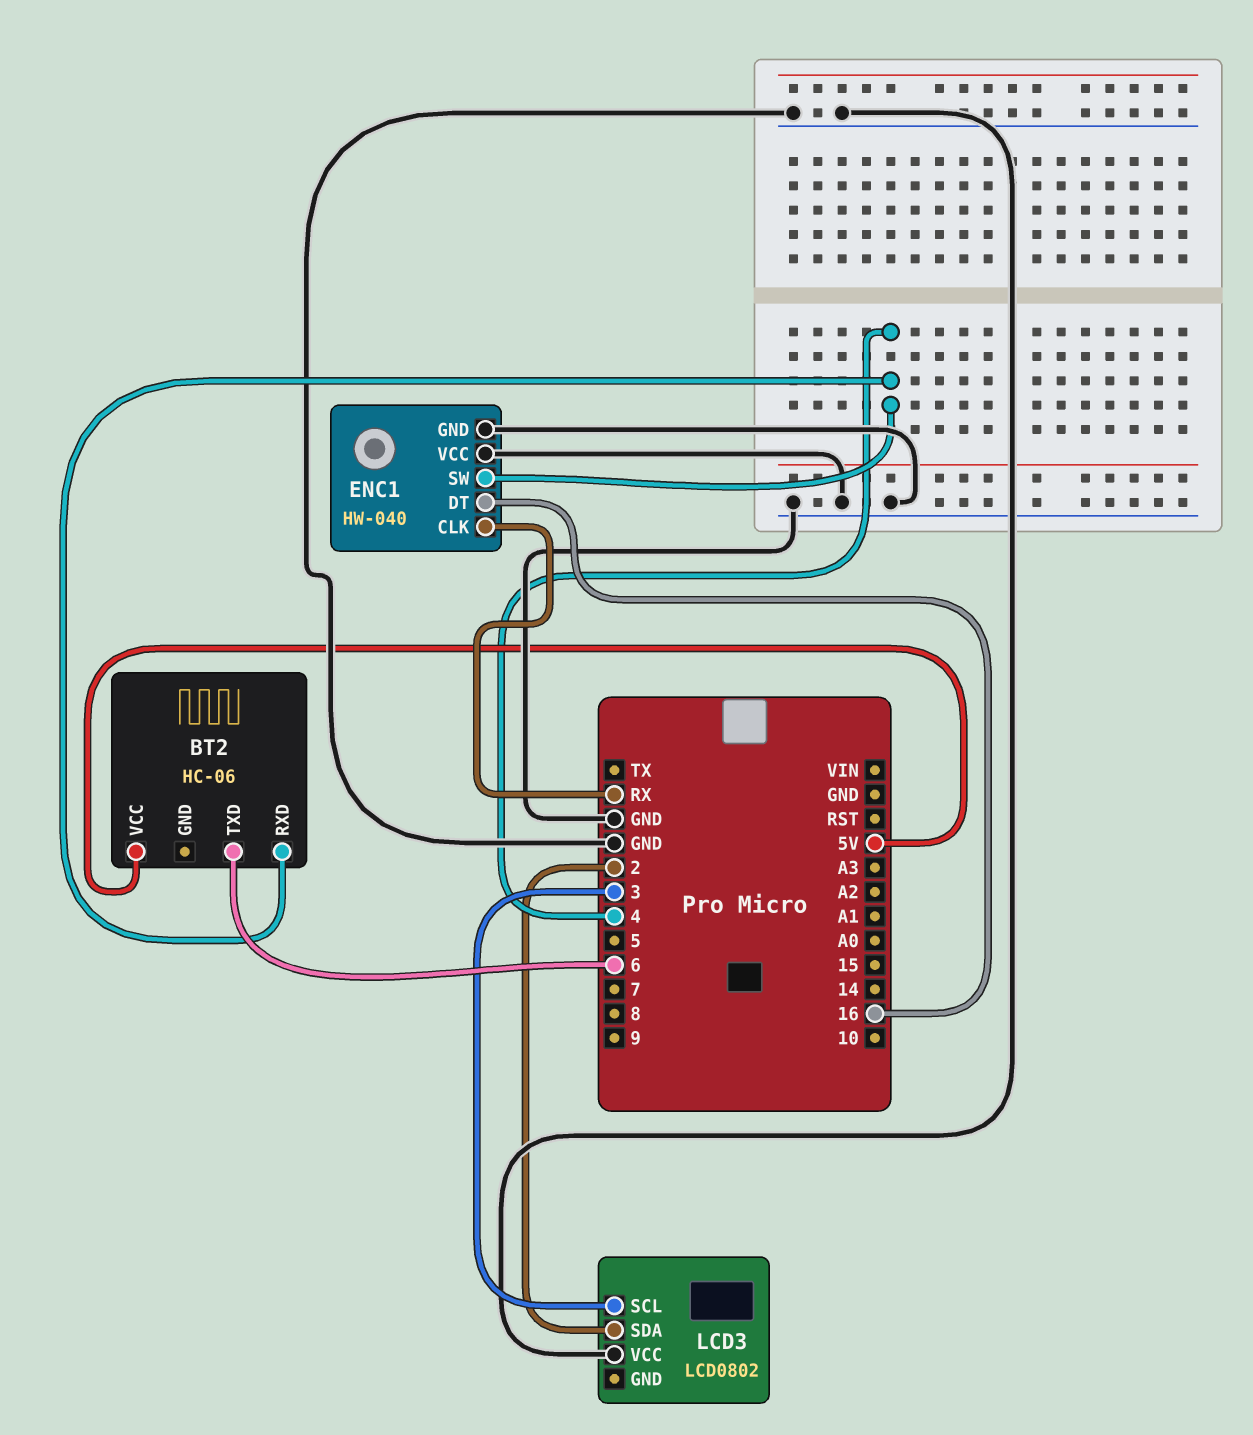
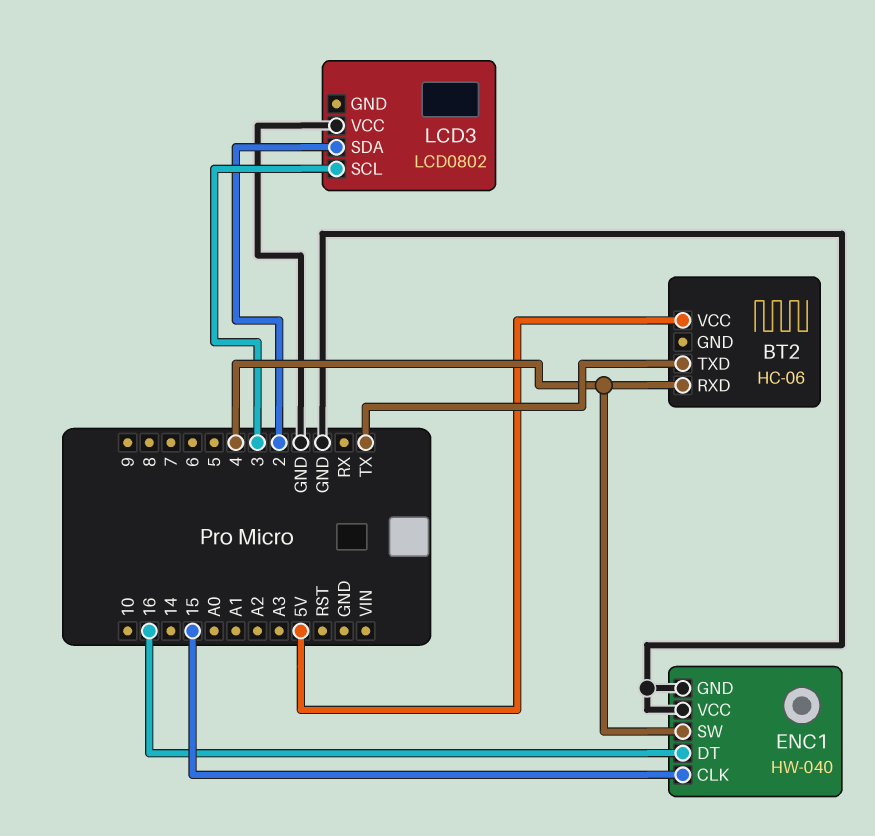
BT2 pin TXD: 6 -> TX
ENC1 pin CLK: RX -> 15

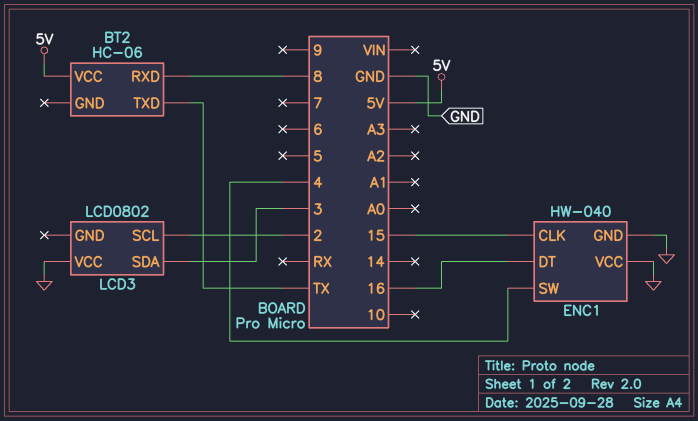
BT2 pin RXD: 4 -> 8
LCD3 pin SCL: 3 -> 2
LCD3 pin SDA: 2 -> 3

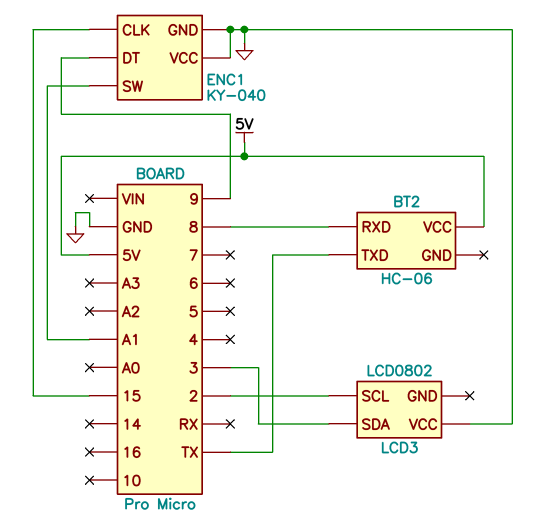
ENC1: HW-040 -> KY-040
ENC1 pin DT: 16 -> 9
ENC1 pin SW: 4 -> A1

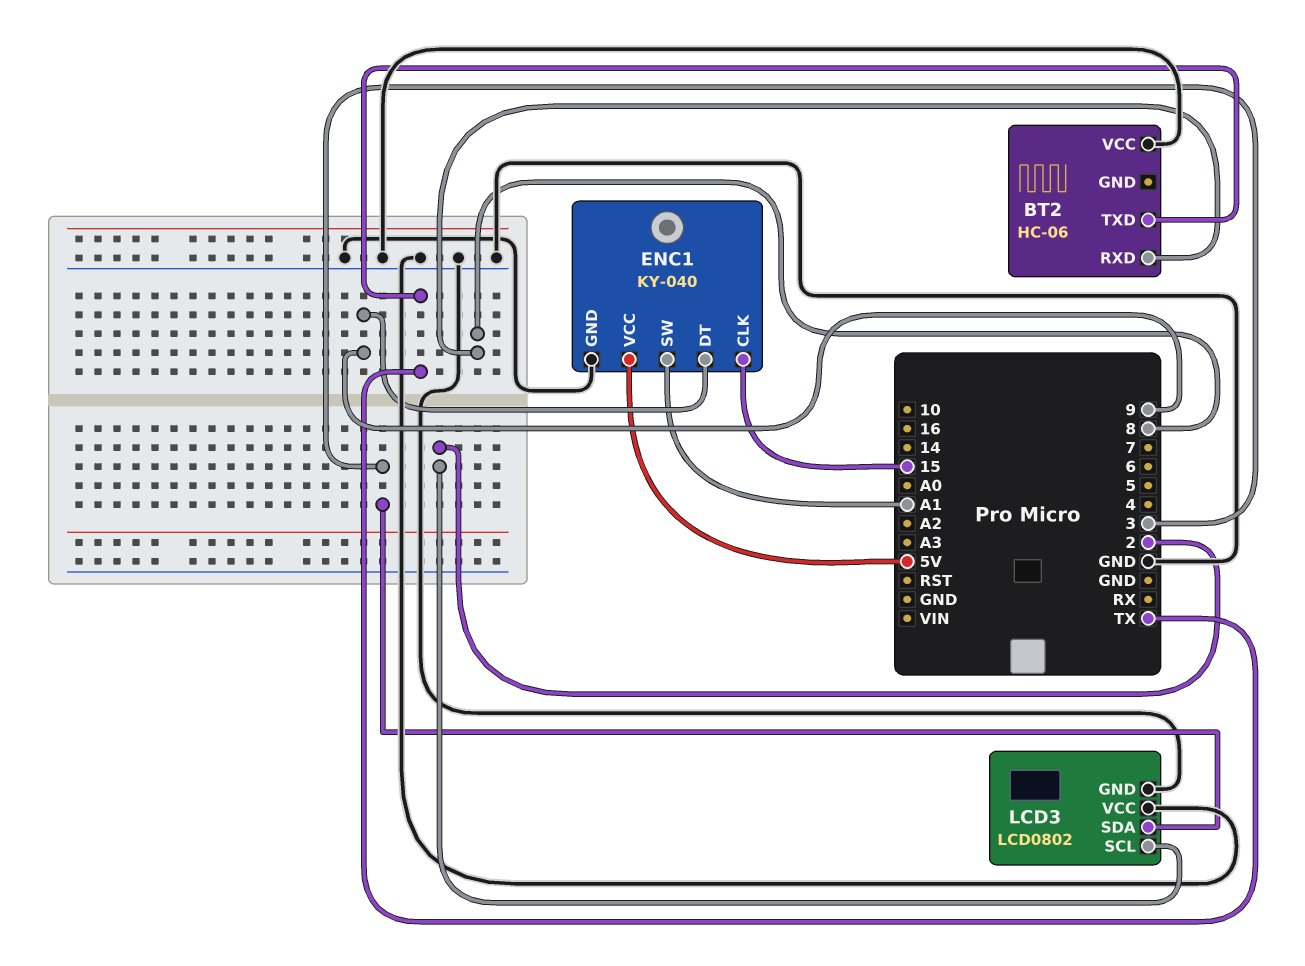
BT2 pin VCC: 5V -> GND
ENC1 pin VCC: GND -> 5V
LCD3 pin GND: none -> GND

